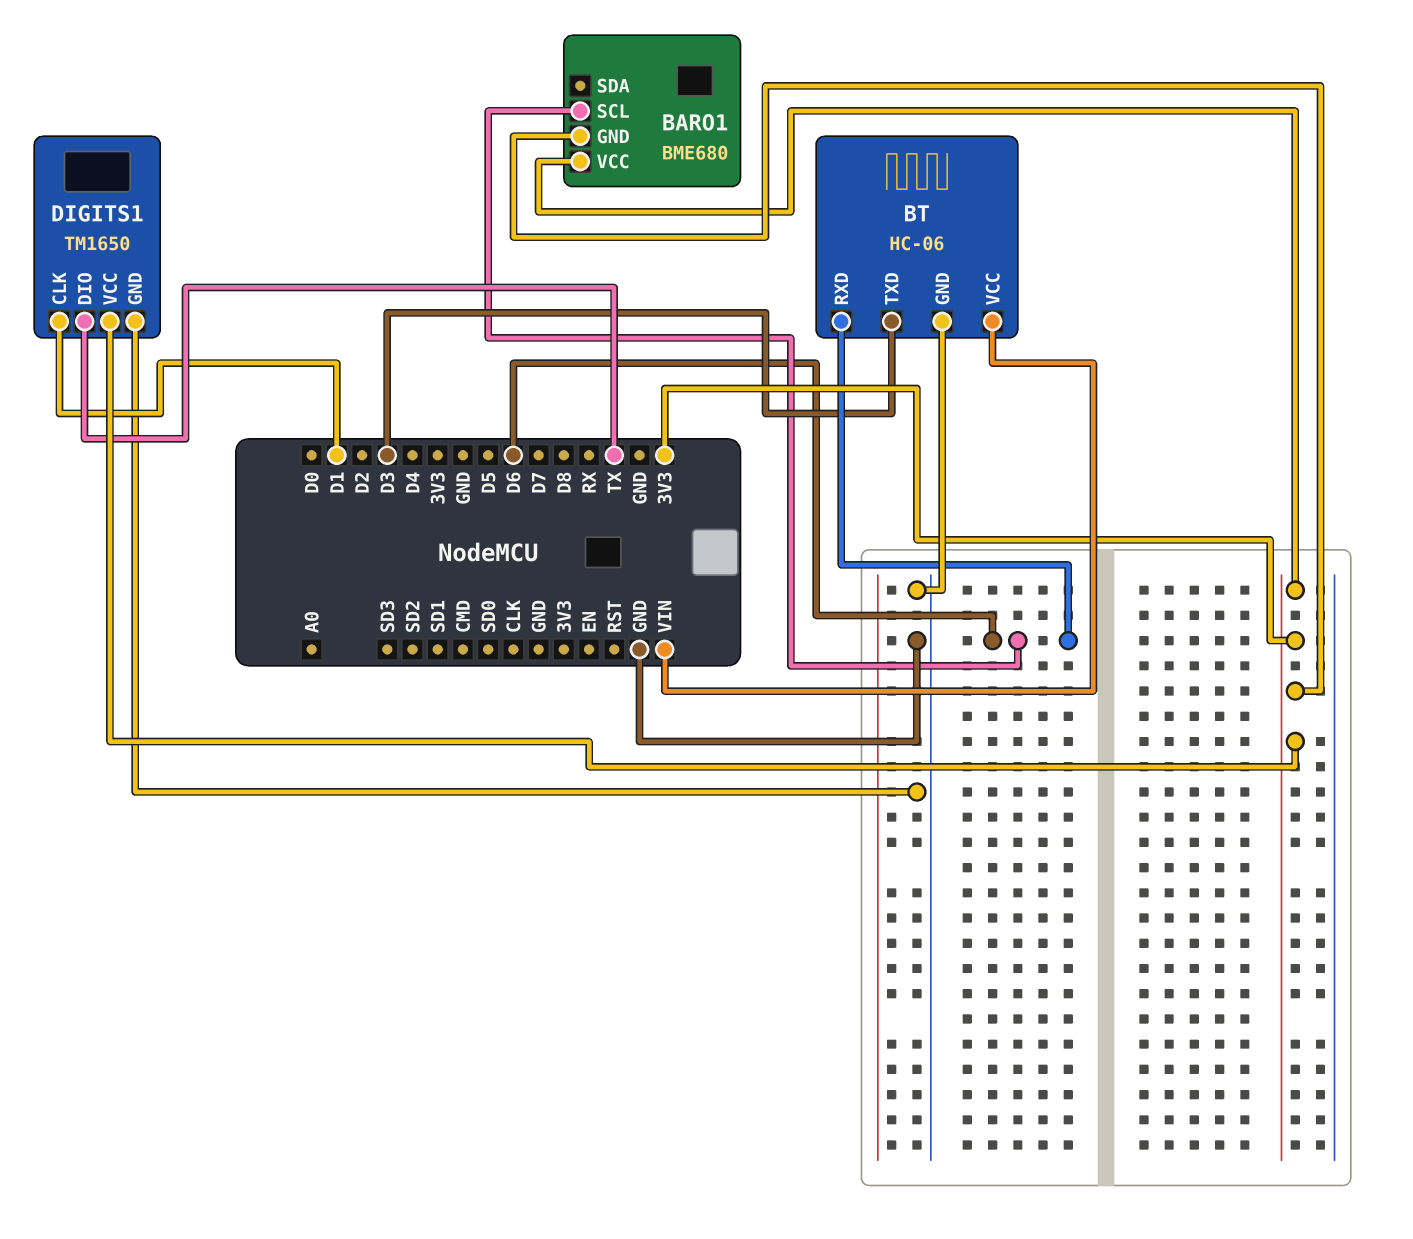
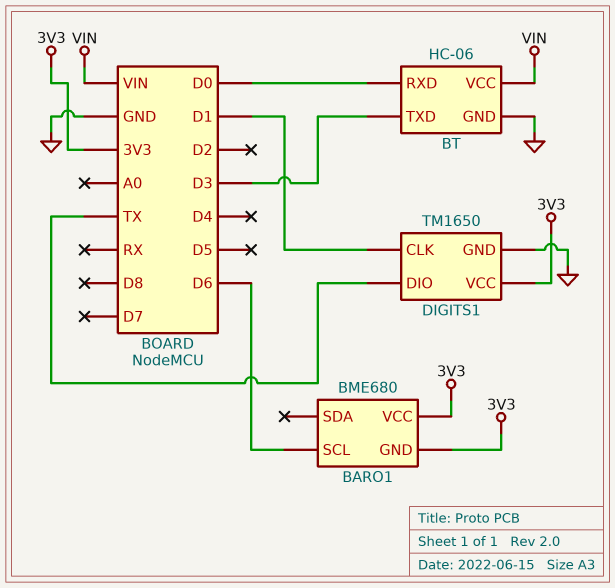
BT pin RXD: D6 -> D0

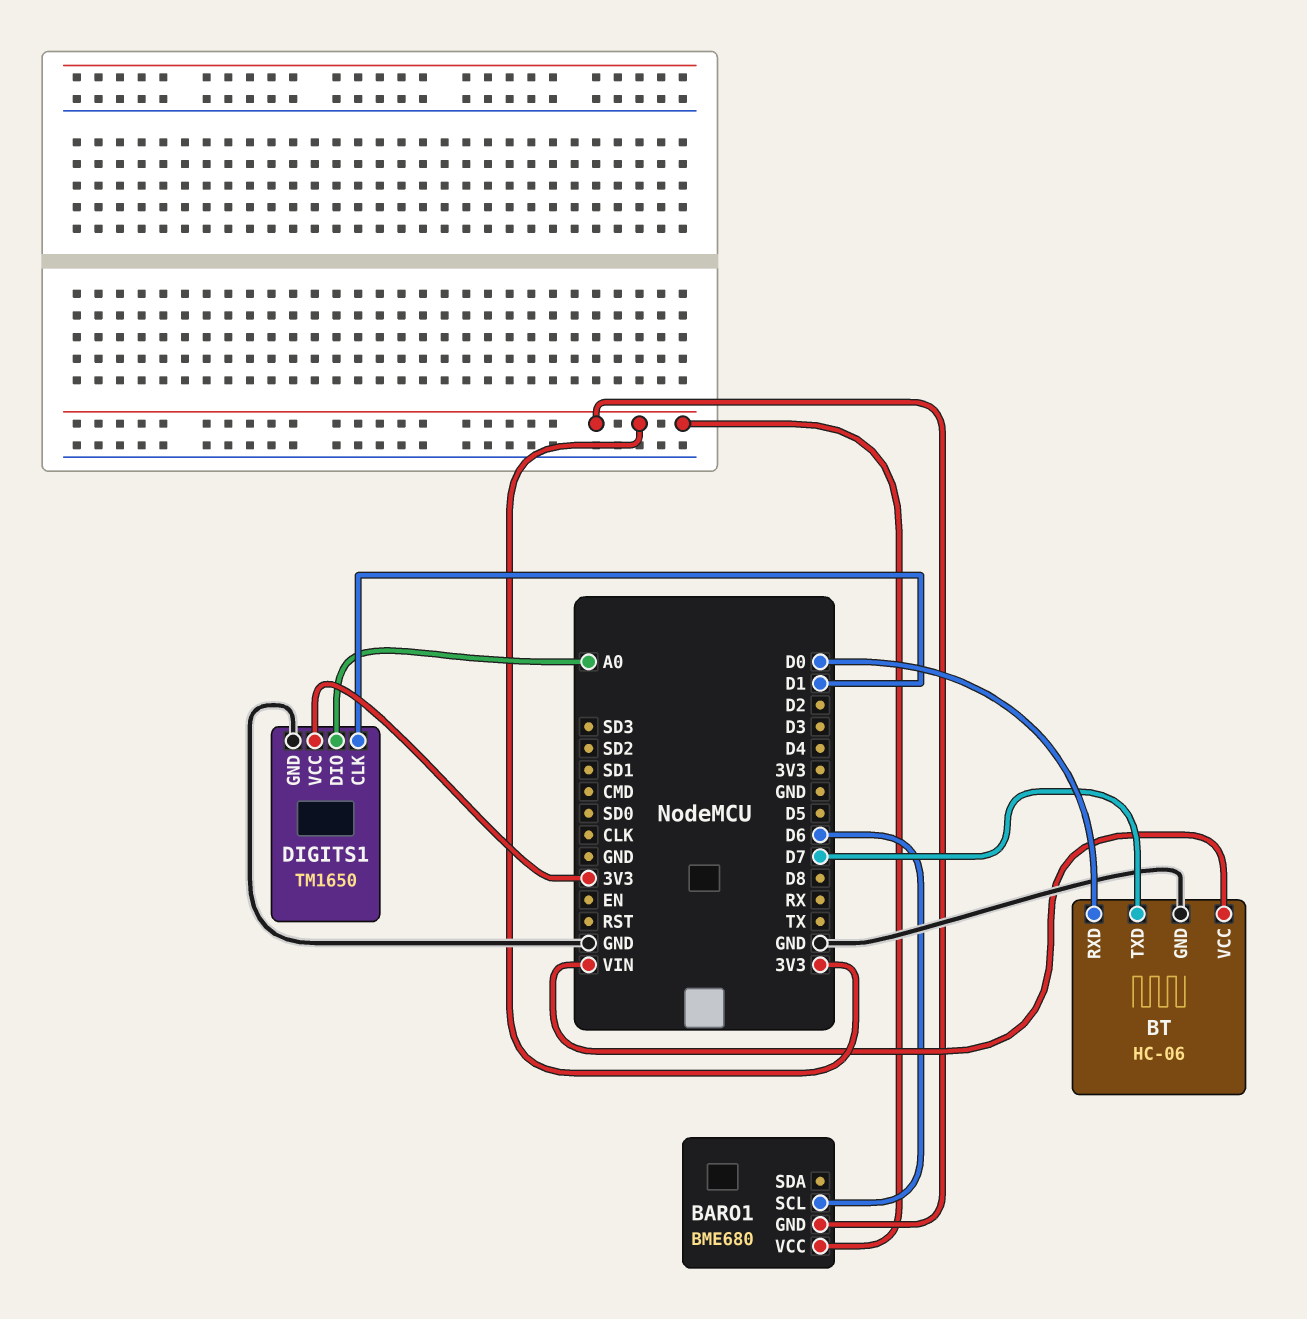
BT pin TXD: D3 -> D7
DIGITS1 pin DIO: TX -> A0

